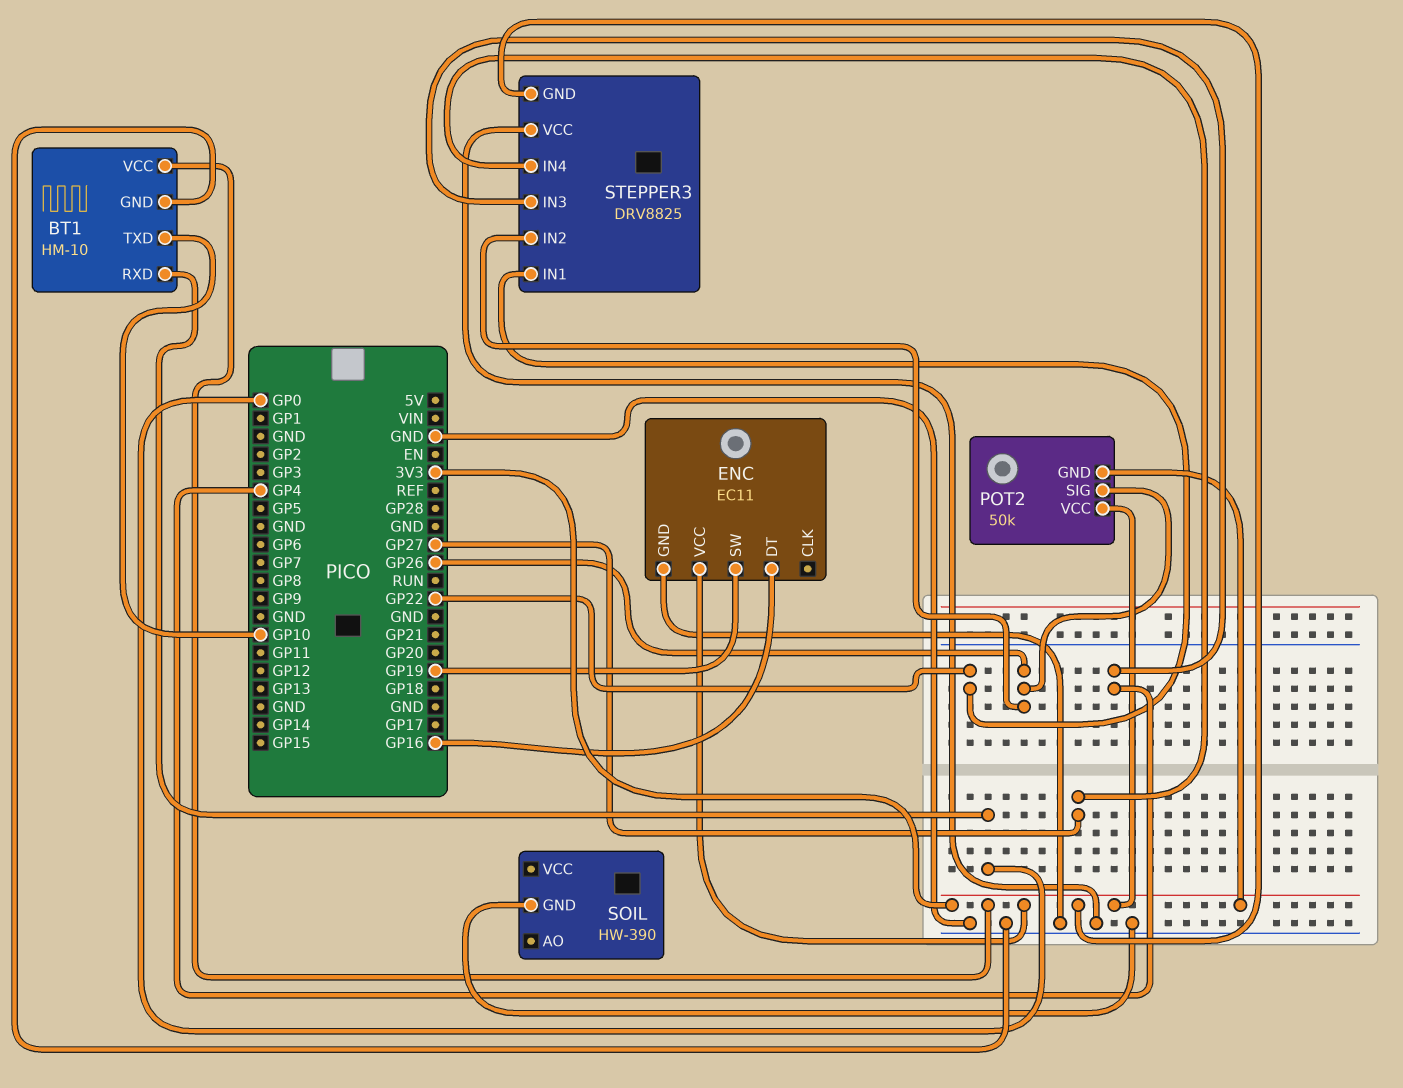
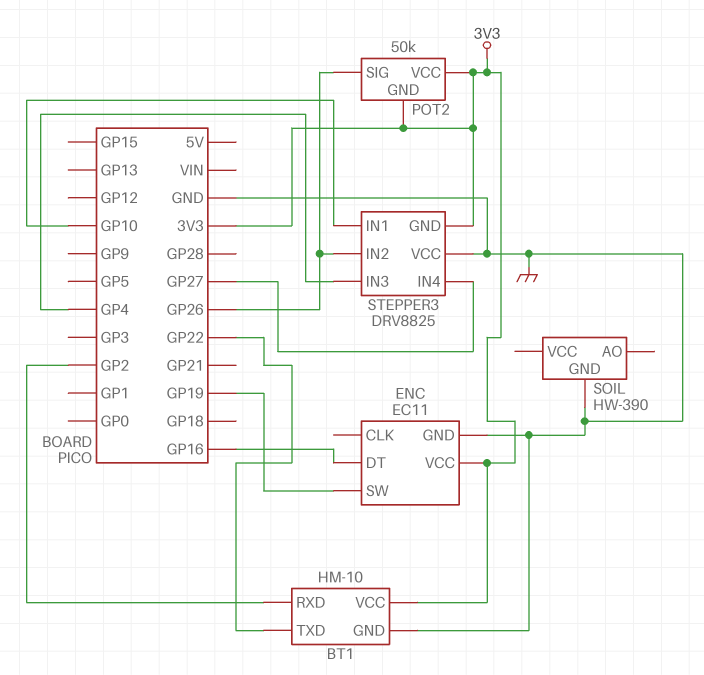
BT1 pin RXD: GP0 -> GP2
BT1 pin TXD: GP10 -> GP22
STEPPER3 pin IN1: GP22 -> GP10

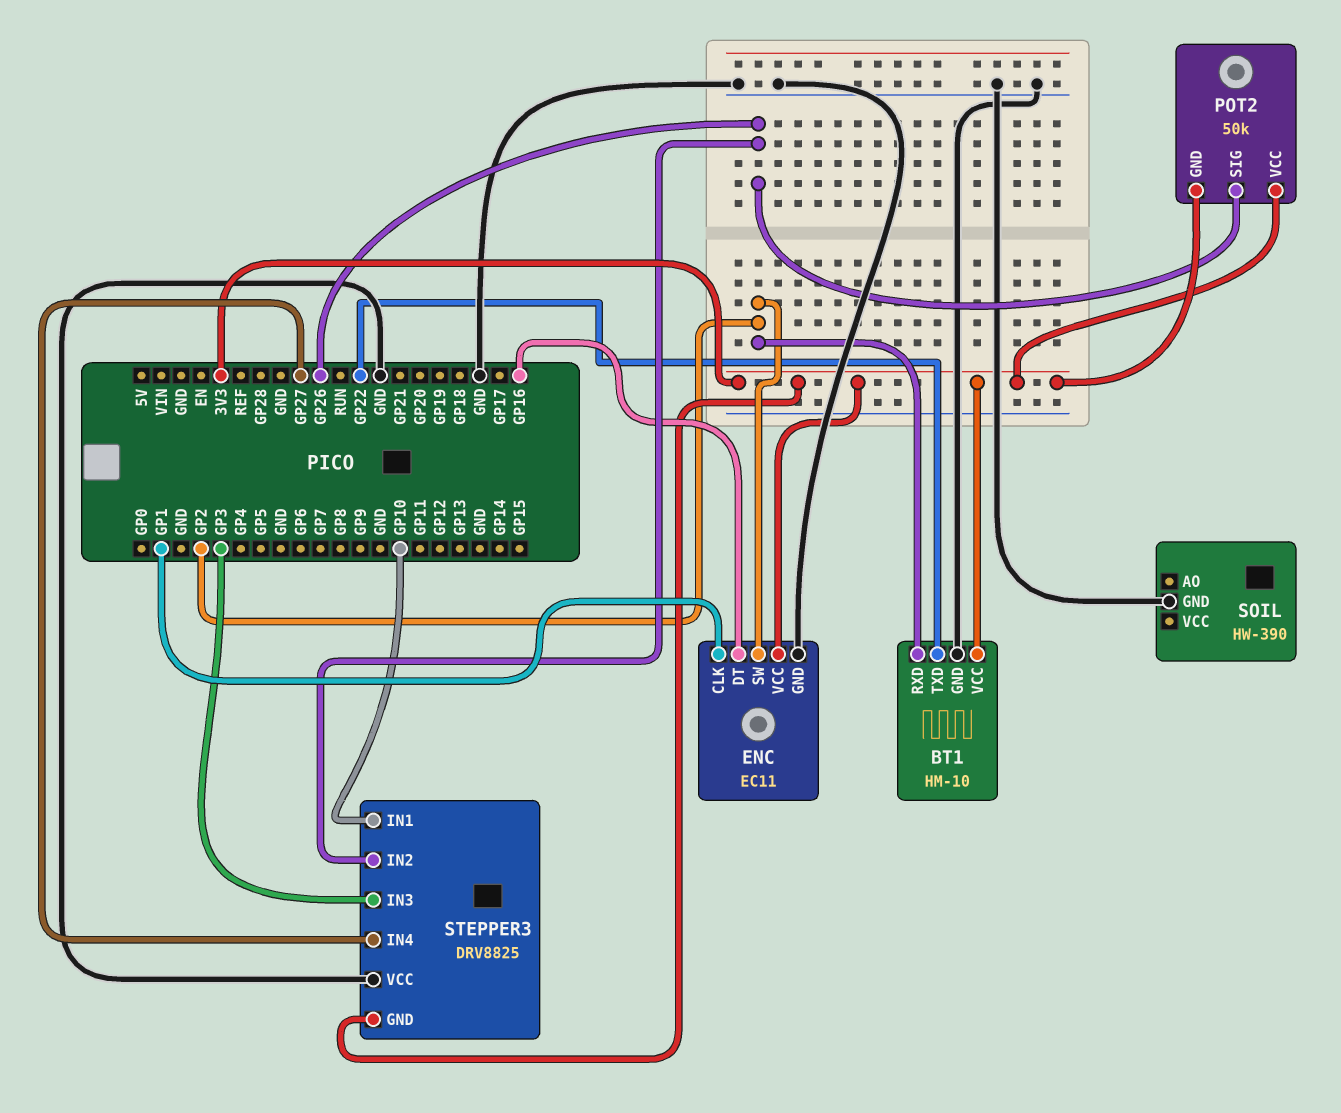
ENC pin CLK: none -> GP1
ENC pin SW: GP19 -> GP2
STEPPER3 pin IN3: GP4 -> GP3

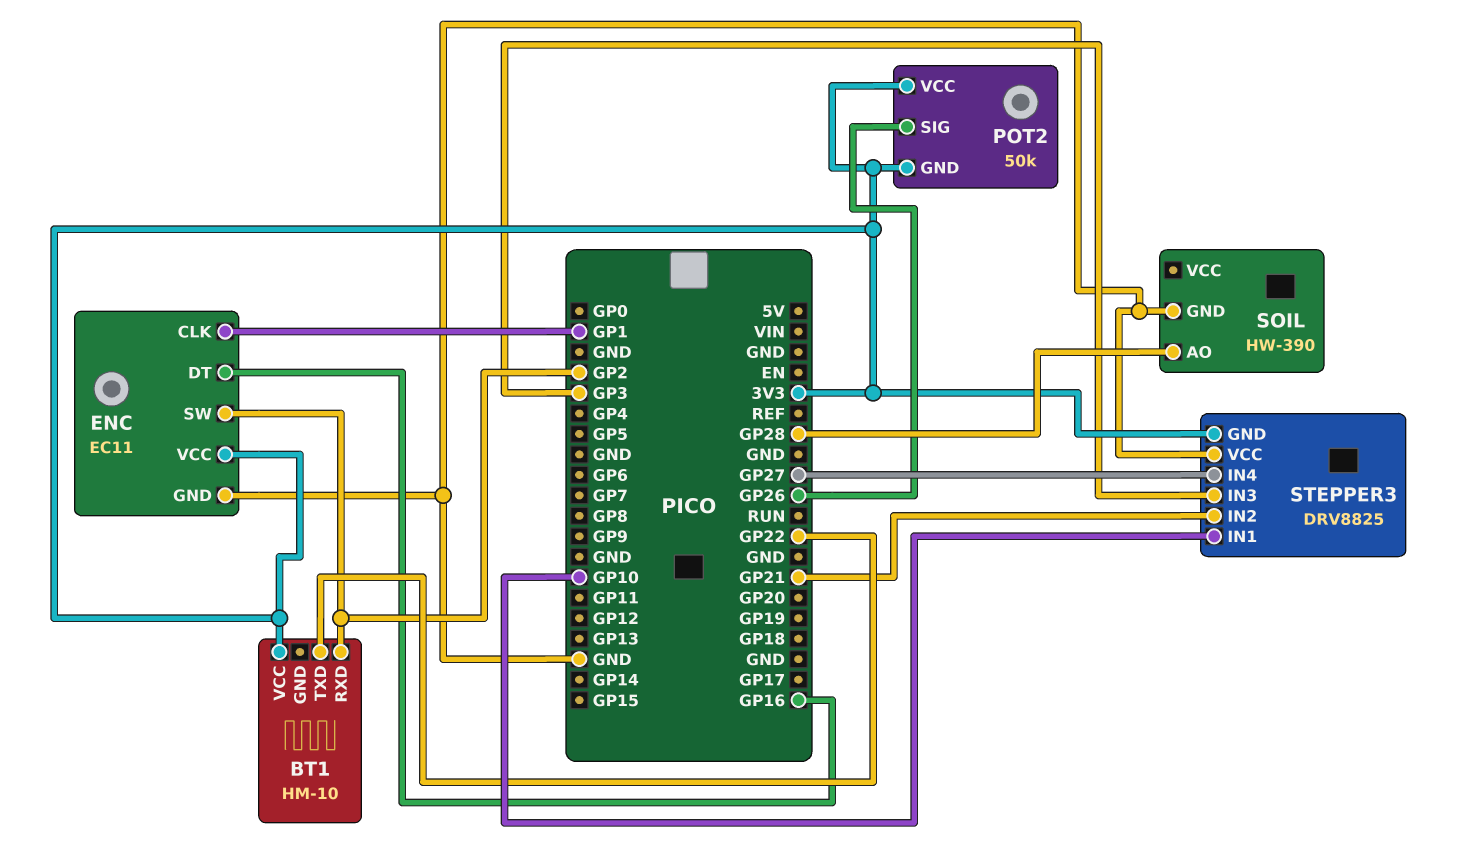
BT1 pin GND: GND -> none
SOIL pin AO: none -> GP28
STEPPER3 pin IN2: GP26 -> GP21

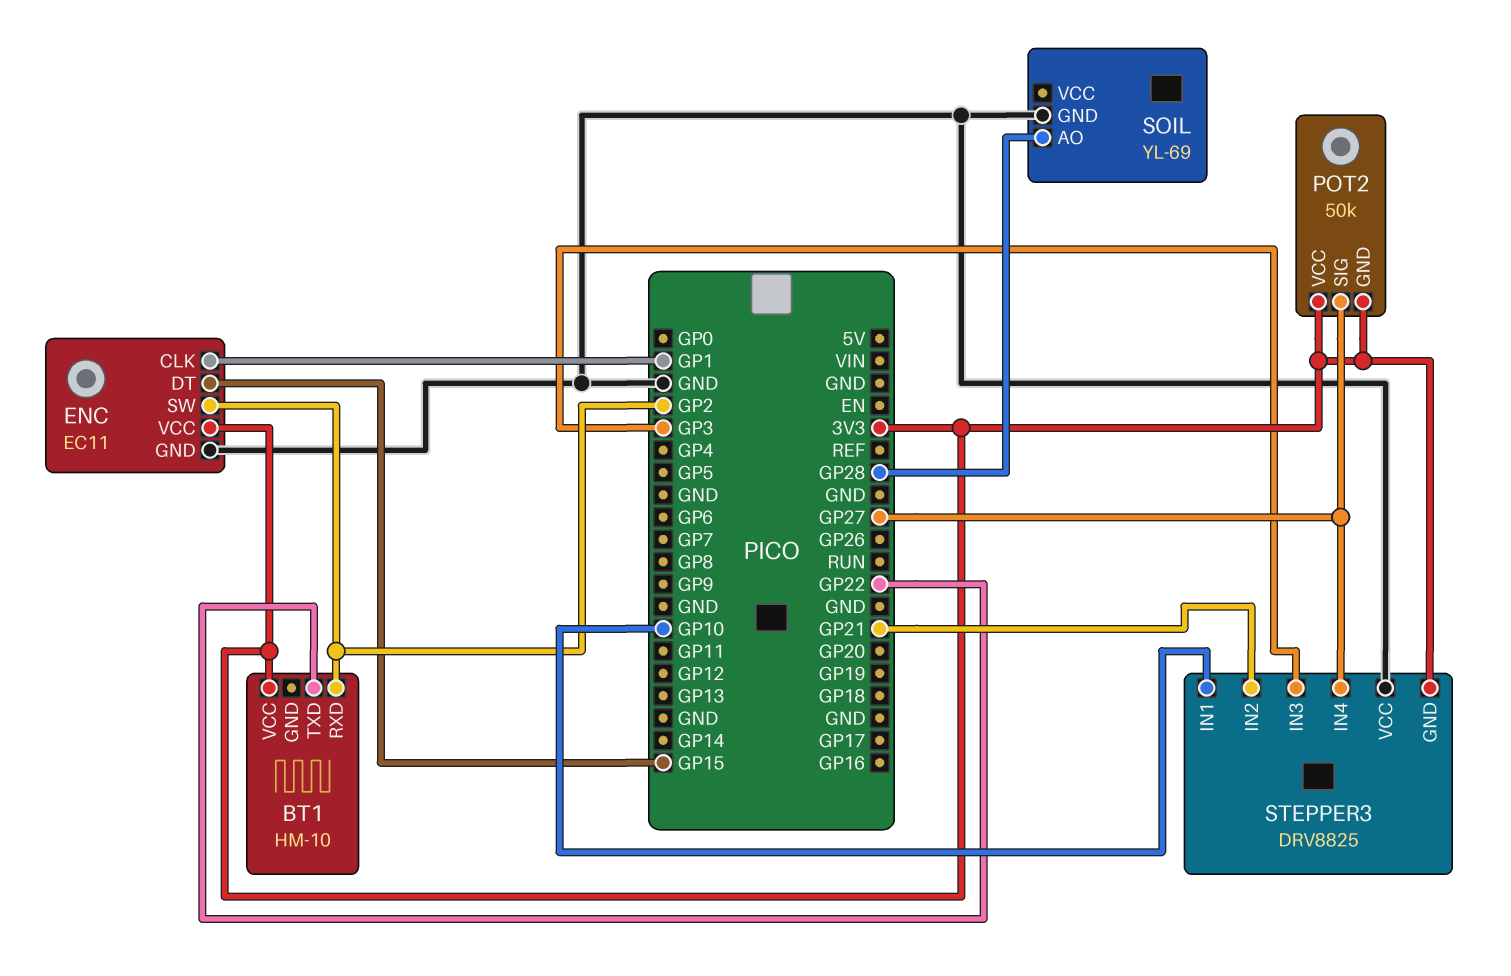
ENC pin DT: GP16 -> GP15
POT2 pin SIG: GP26 -> GP27
SOIL: HW-390 -> YL-69

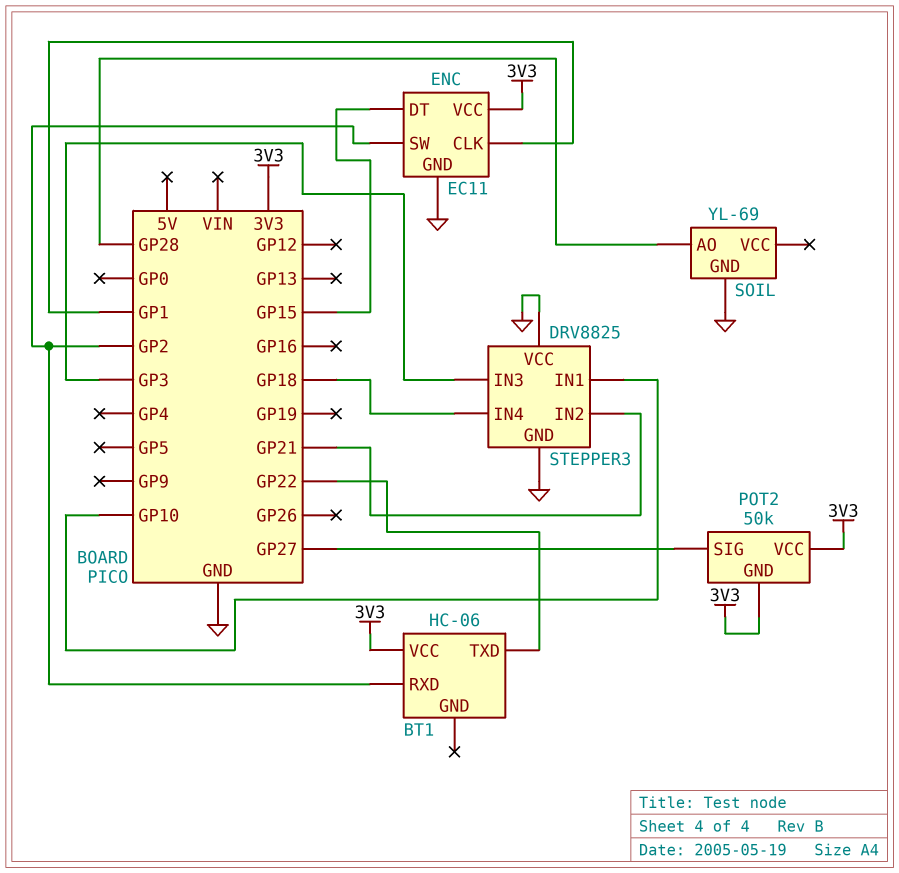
BT1: HM-10 -> HC-06
STEPPER3 pin GND: 3V3 -> GND
STEPPER3 pin IN4: GP27 -> GP18

